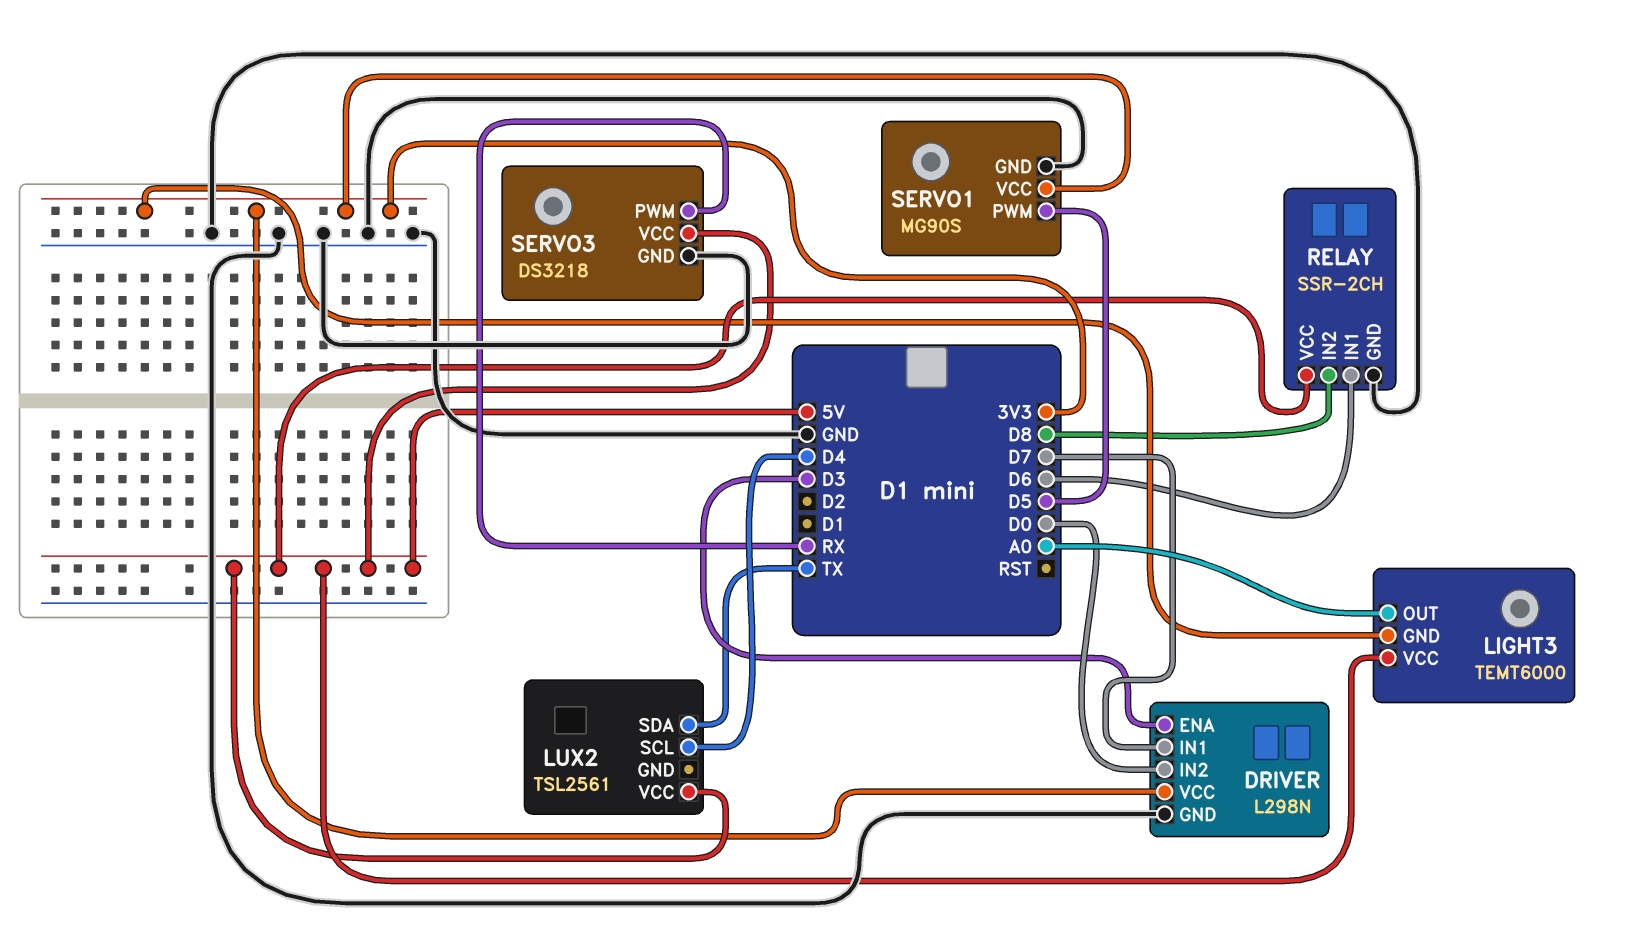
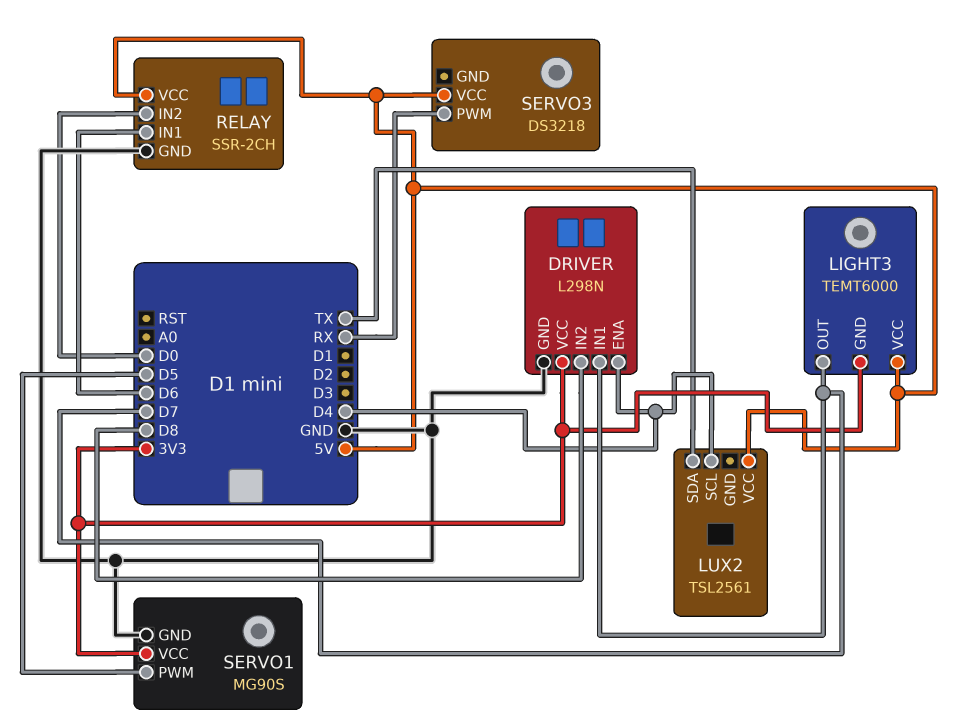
DRIVER pin ENA: D3 -> D4
DRIVER pin IN2: D0 -> D8
LIGHT3 pin OUT: A0 -> D7
RELAY pin IN2: D8 -> D0
SERVO3 pin GND: GND -> none

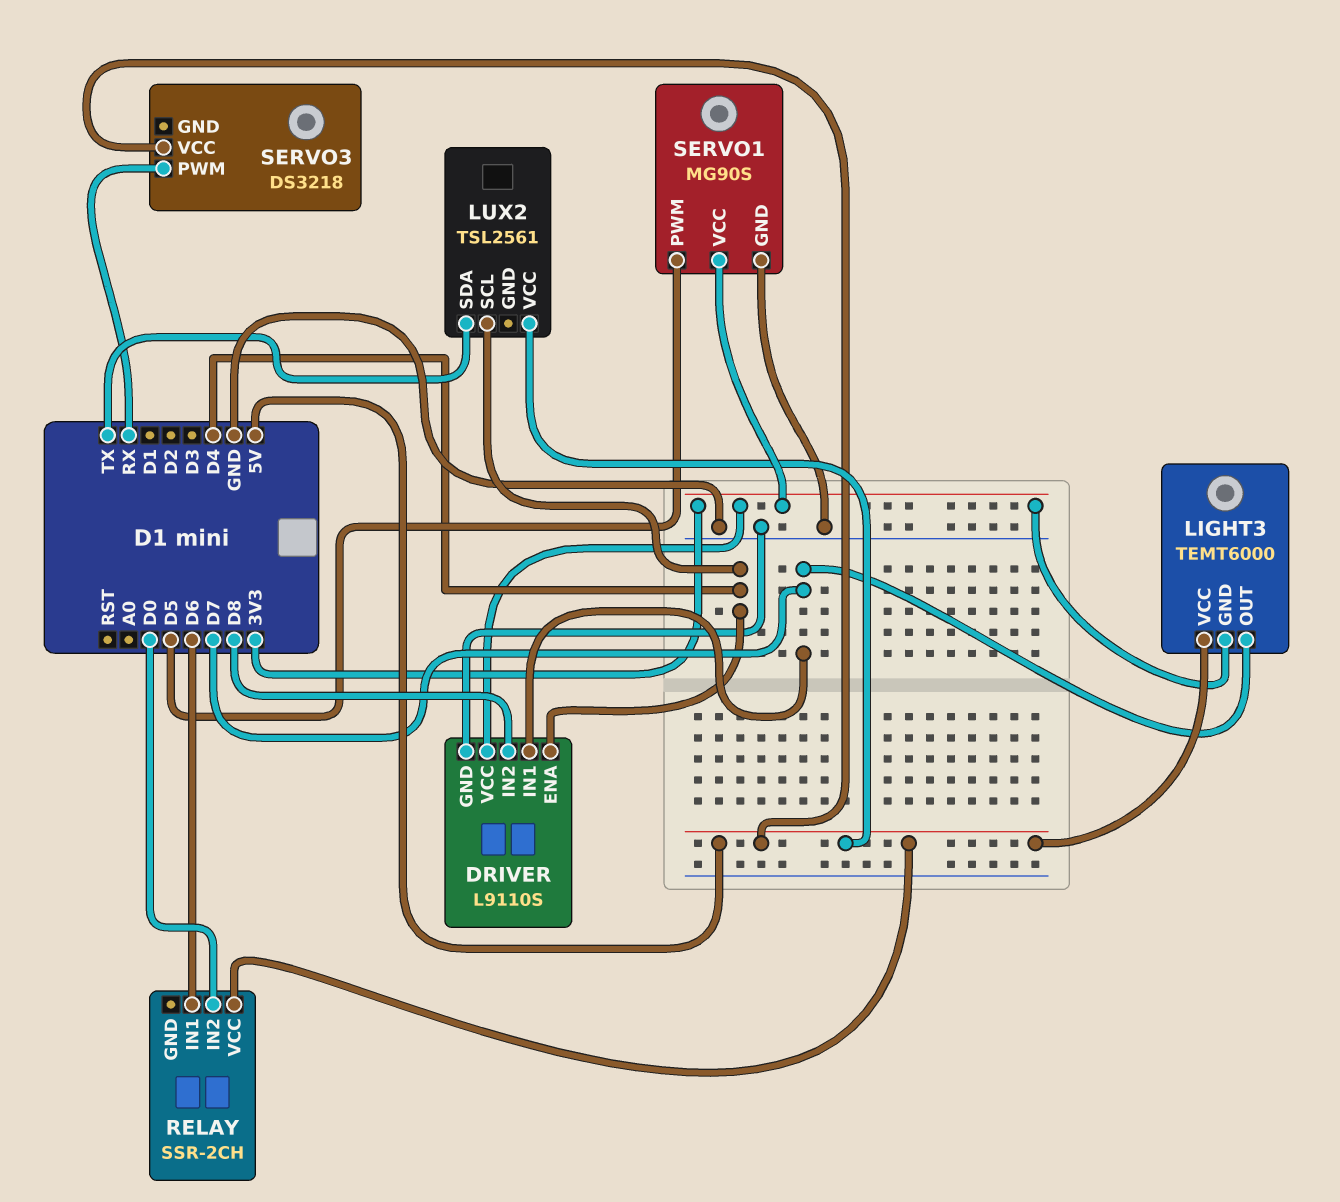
DRIVER: L298N -> L9110S
RELAY pin GND: GND -> none

